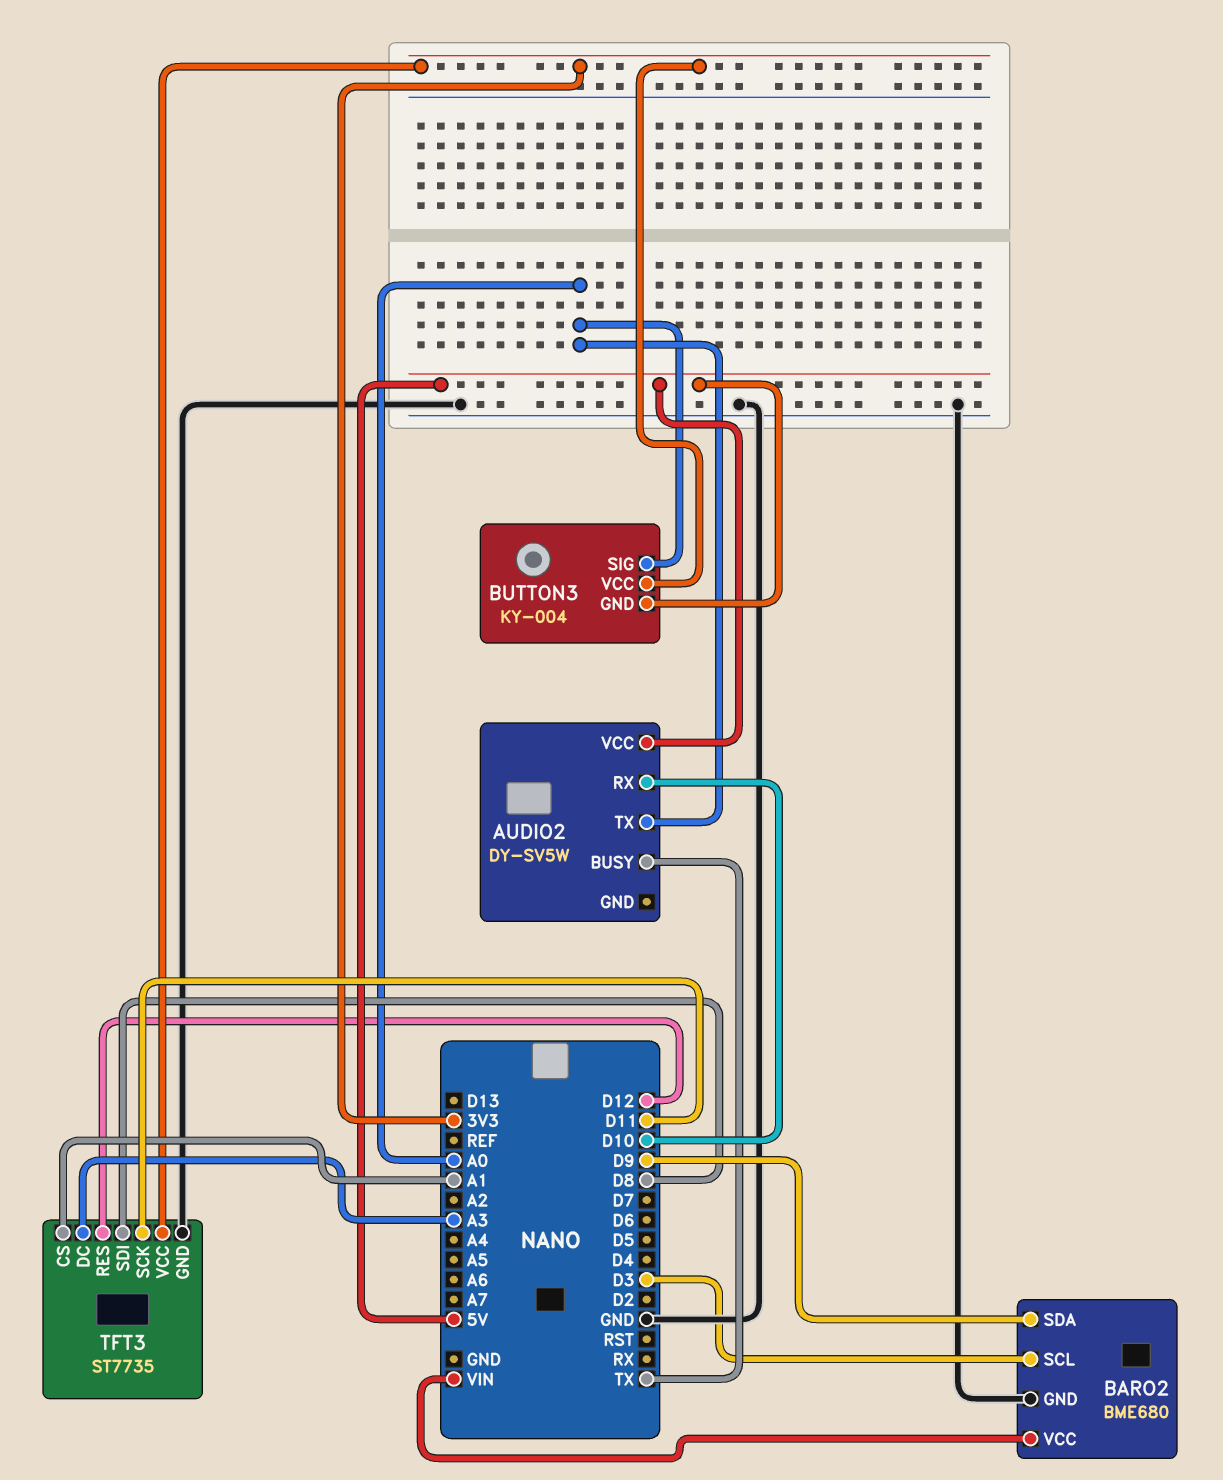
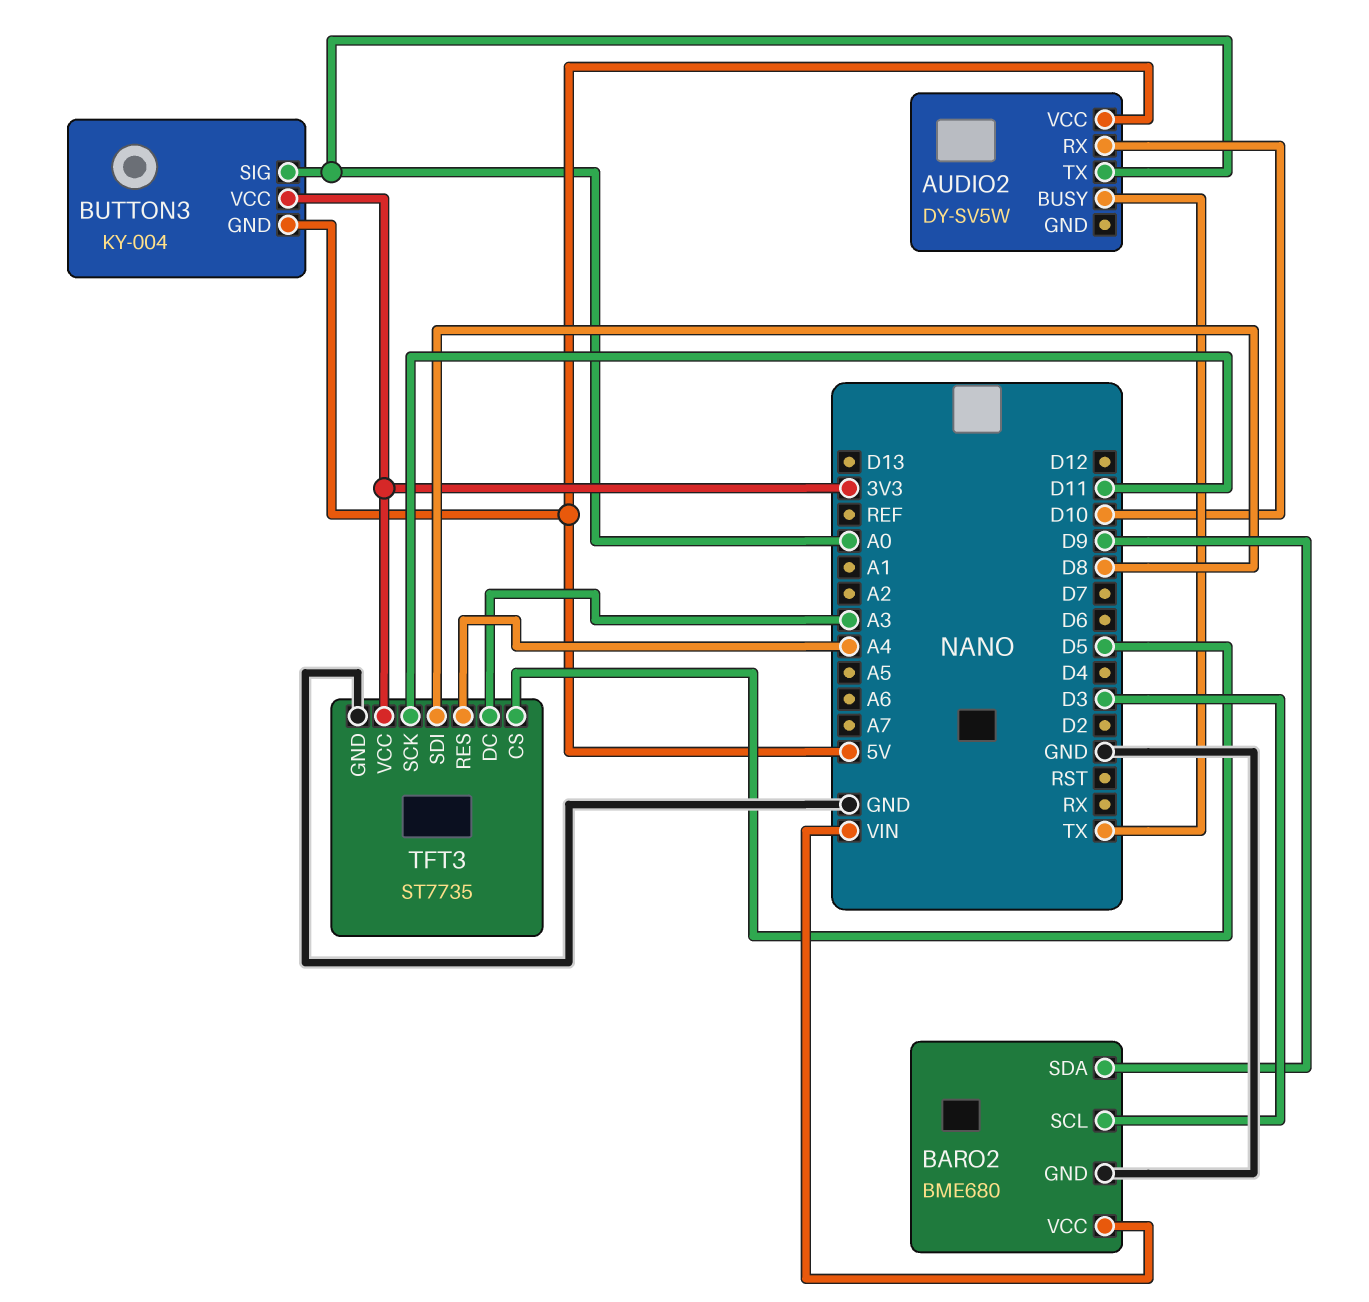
TFT3 pin CS: A1 -> D5
TFT3 pin RES: D12 -> A4

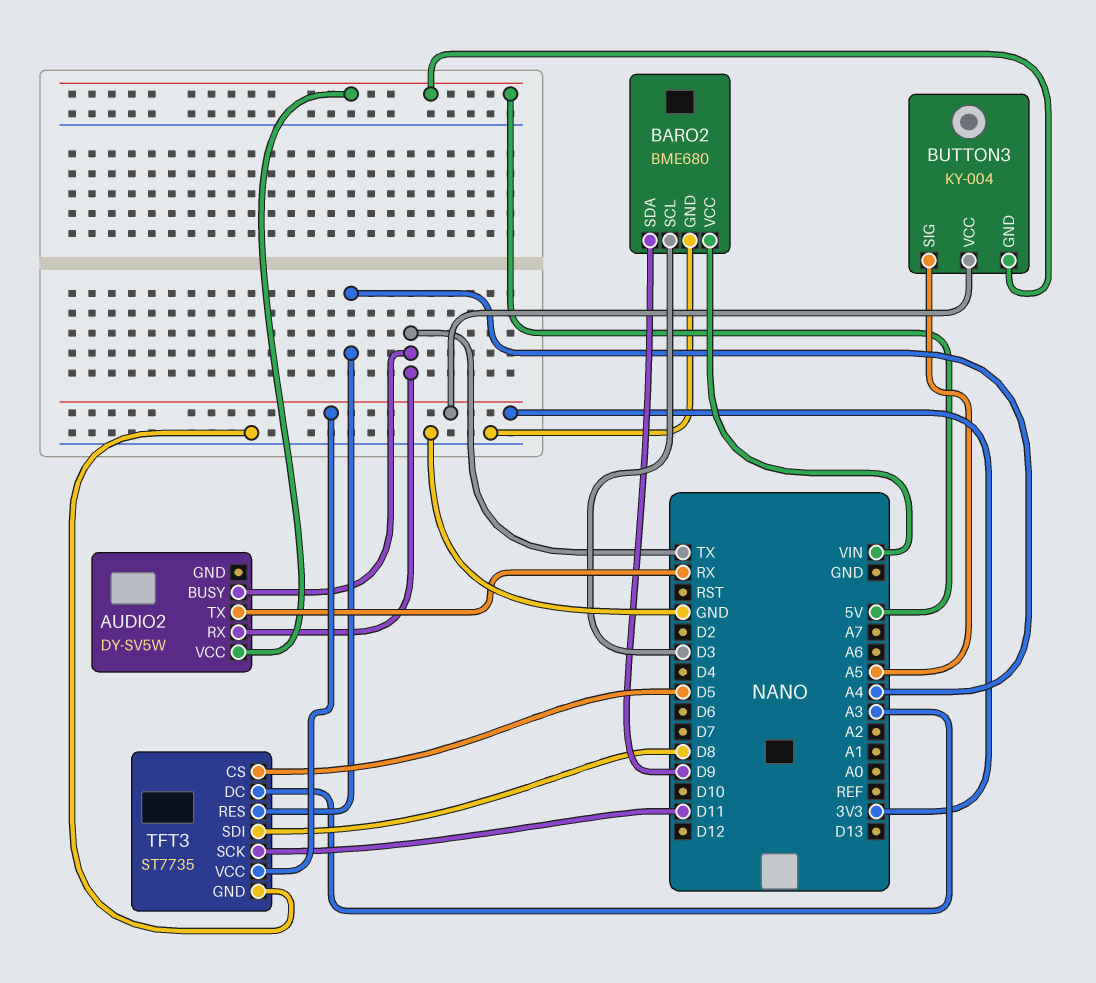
AUDIO2 pin RX: D10 -> TX
AUDIO2 pin TX: A0 -> RX
BUTTON3 pin SIG: A0 -> A5

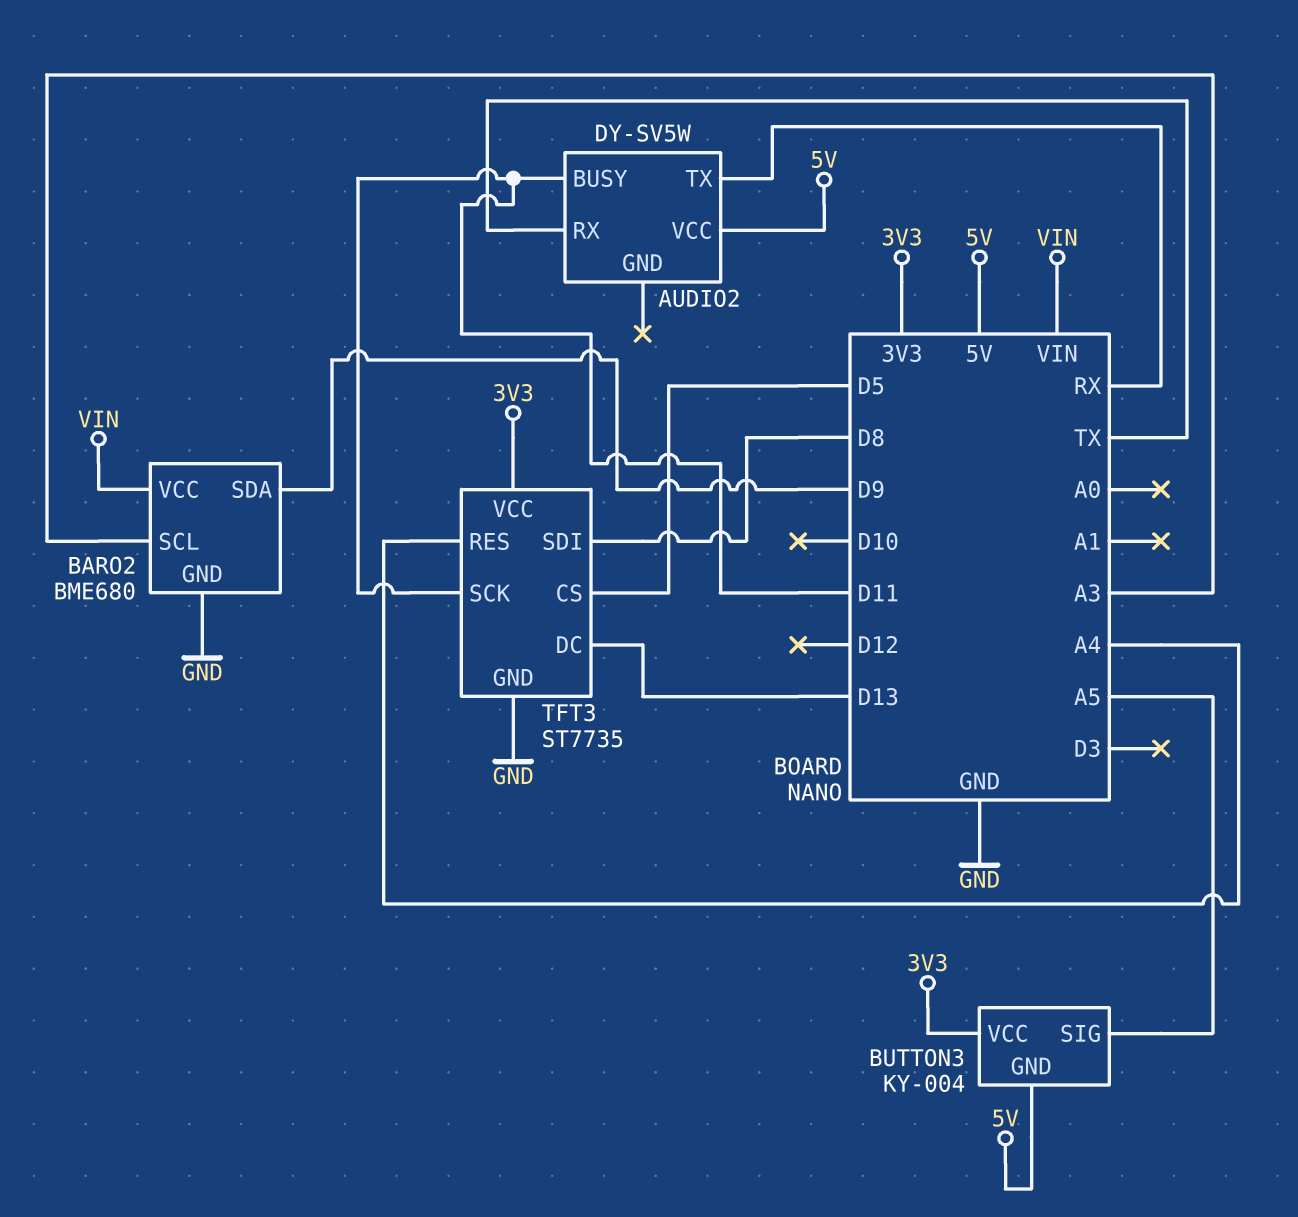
AUDIO2 pin BUSY: TX -> D11
BARO2 pin SCL: D3 -> A3
TFT3 pin DC: A3 -> D13

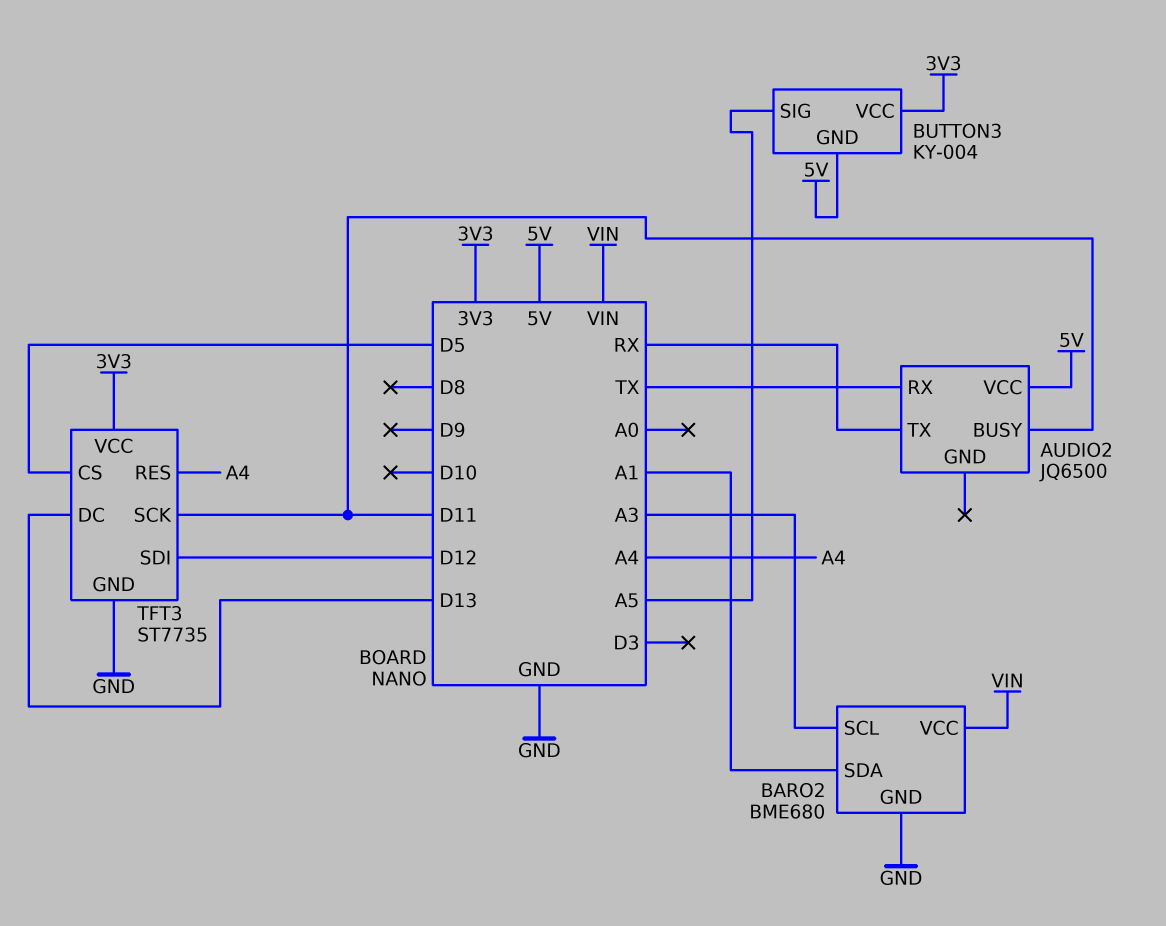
AUDIO2: DY-SV5W -> JQ6500
BARO2 pin SDA: D9 -> A1
TFT3 pin SDI: D8 -> D12

